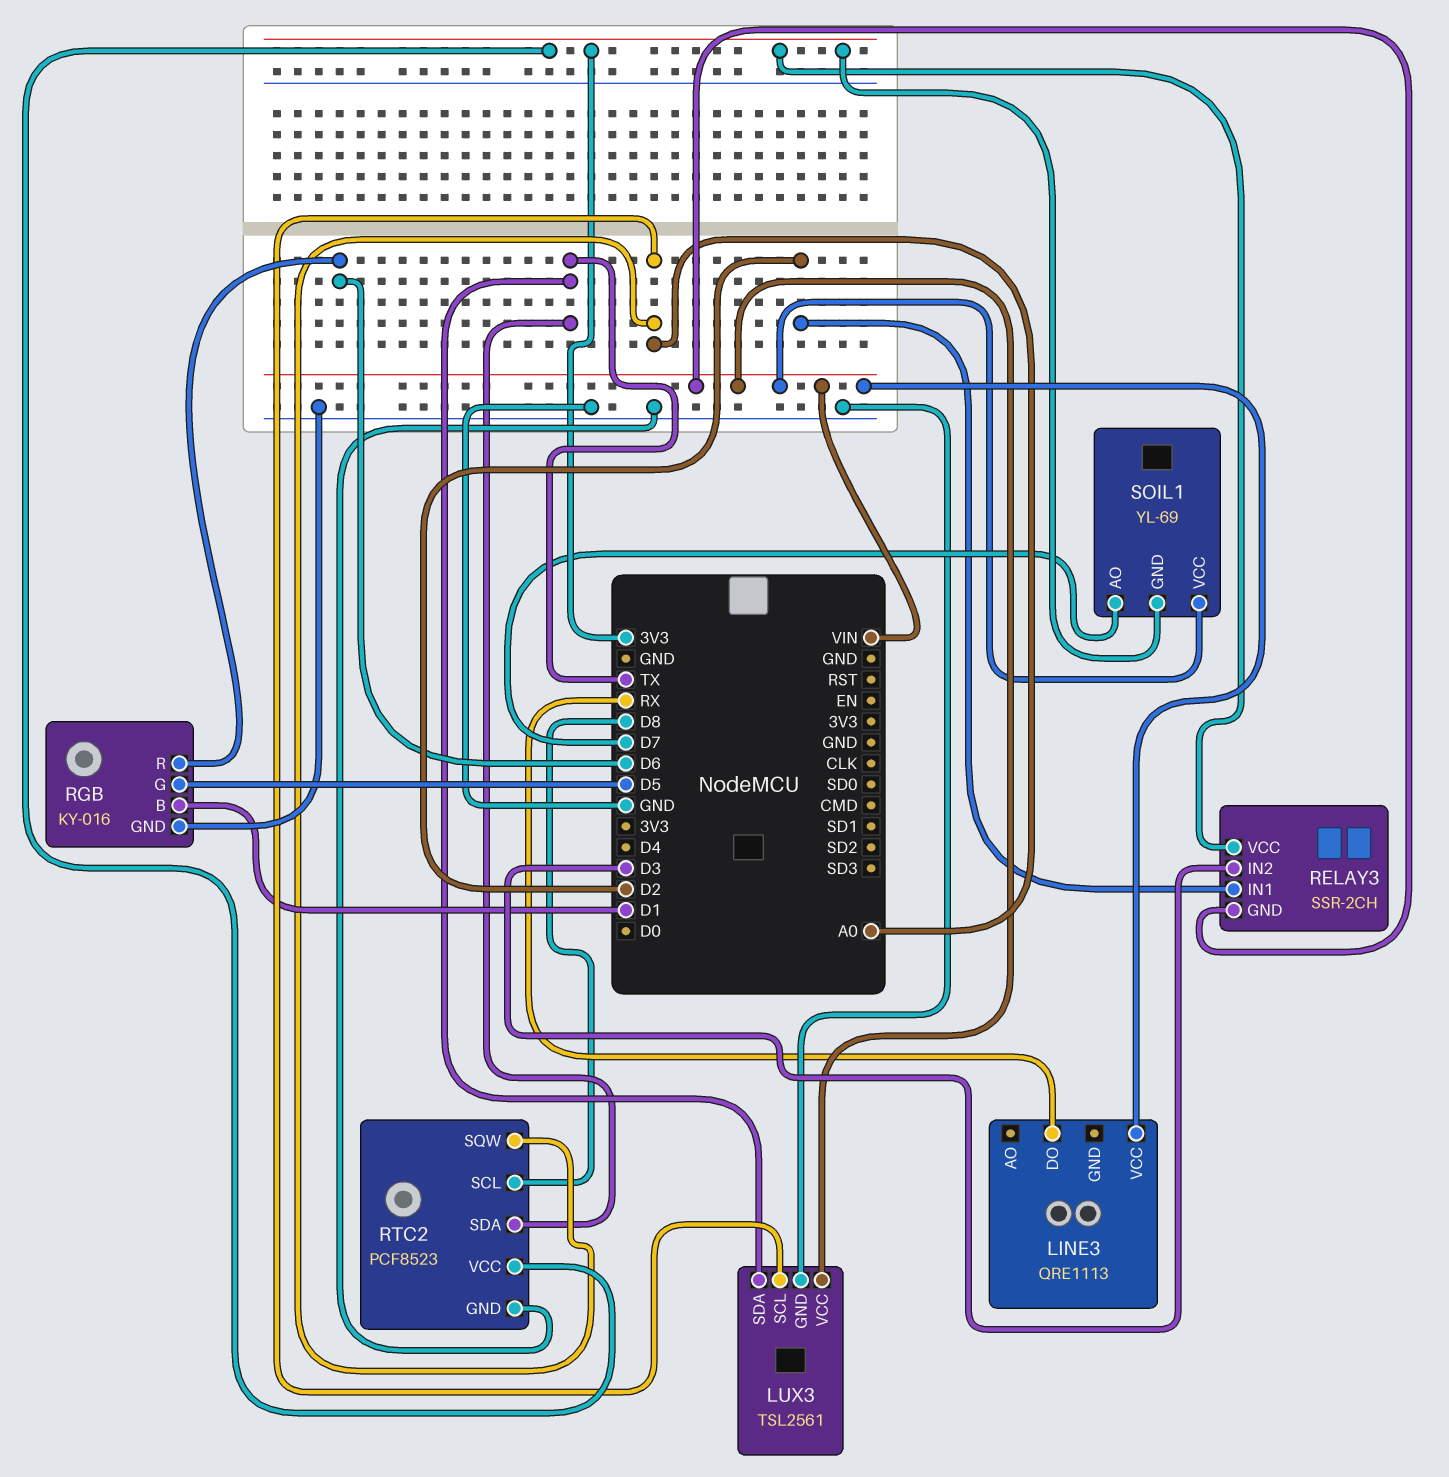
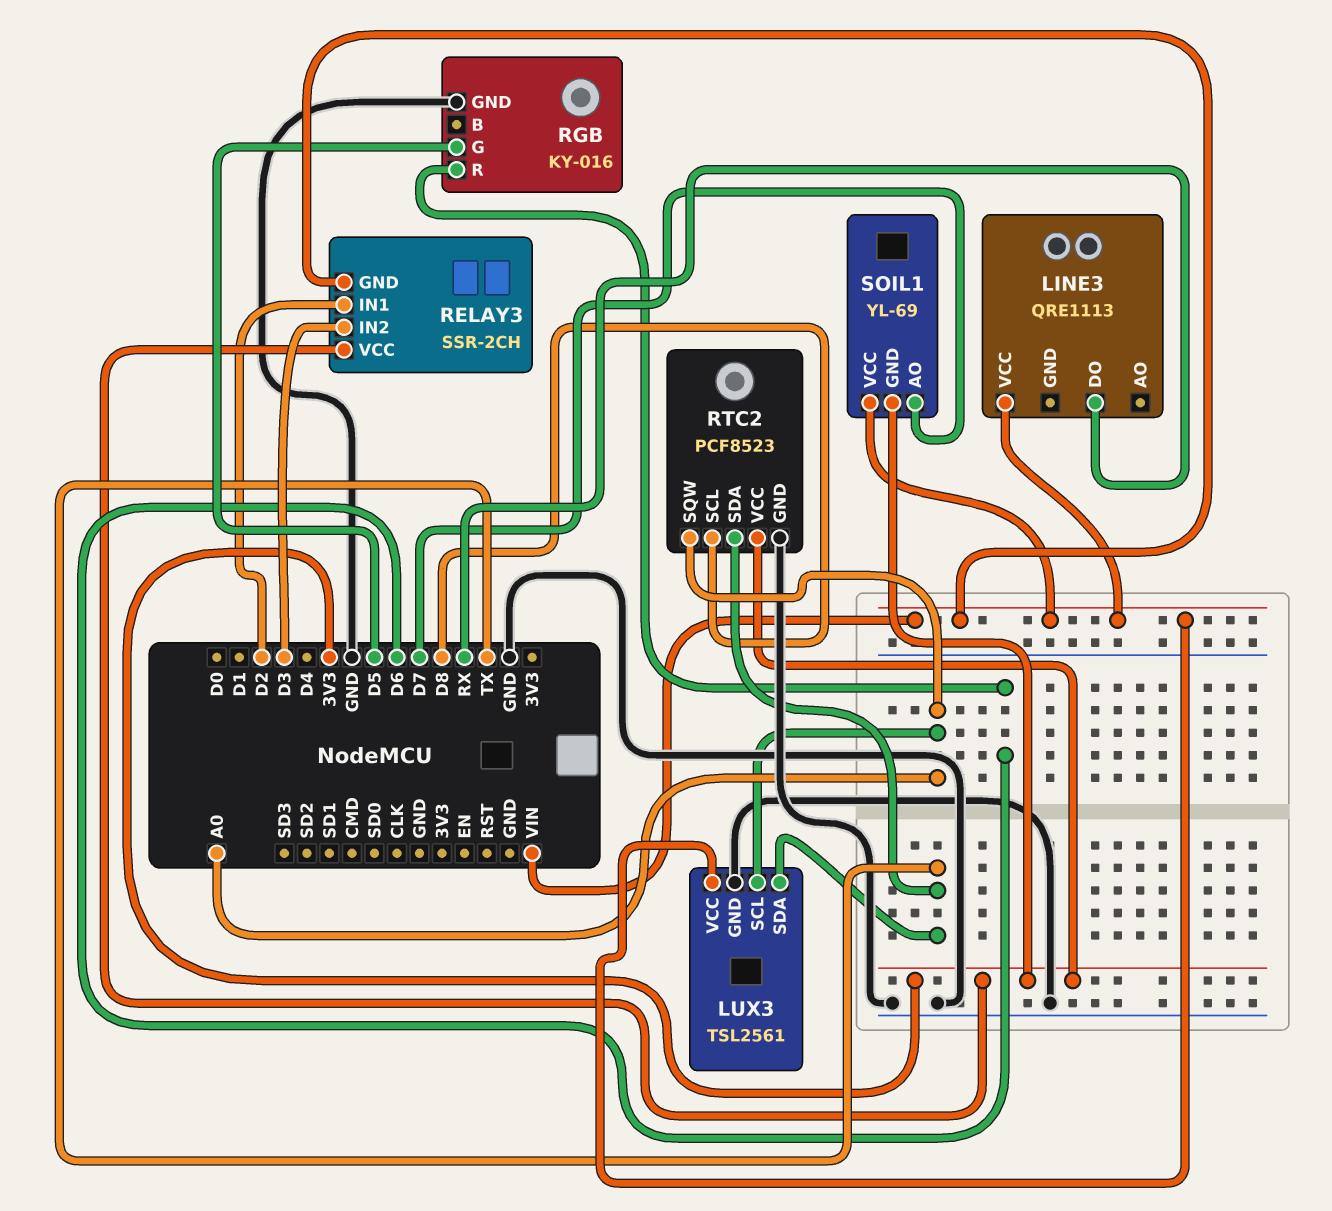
RGB pin B: D1 -> none

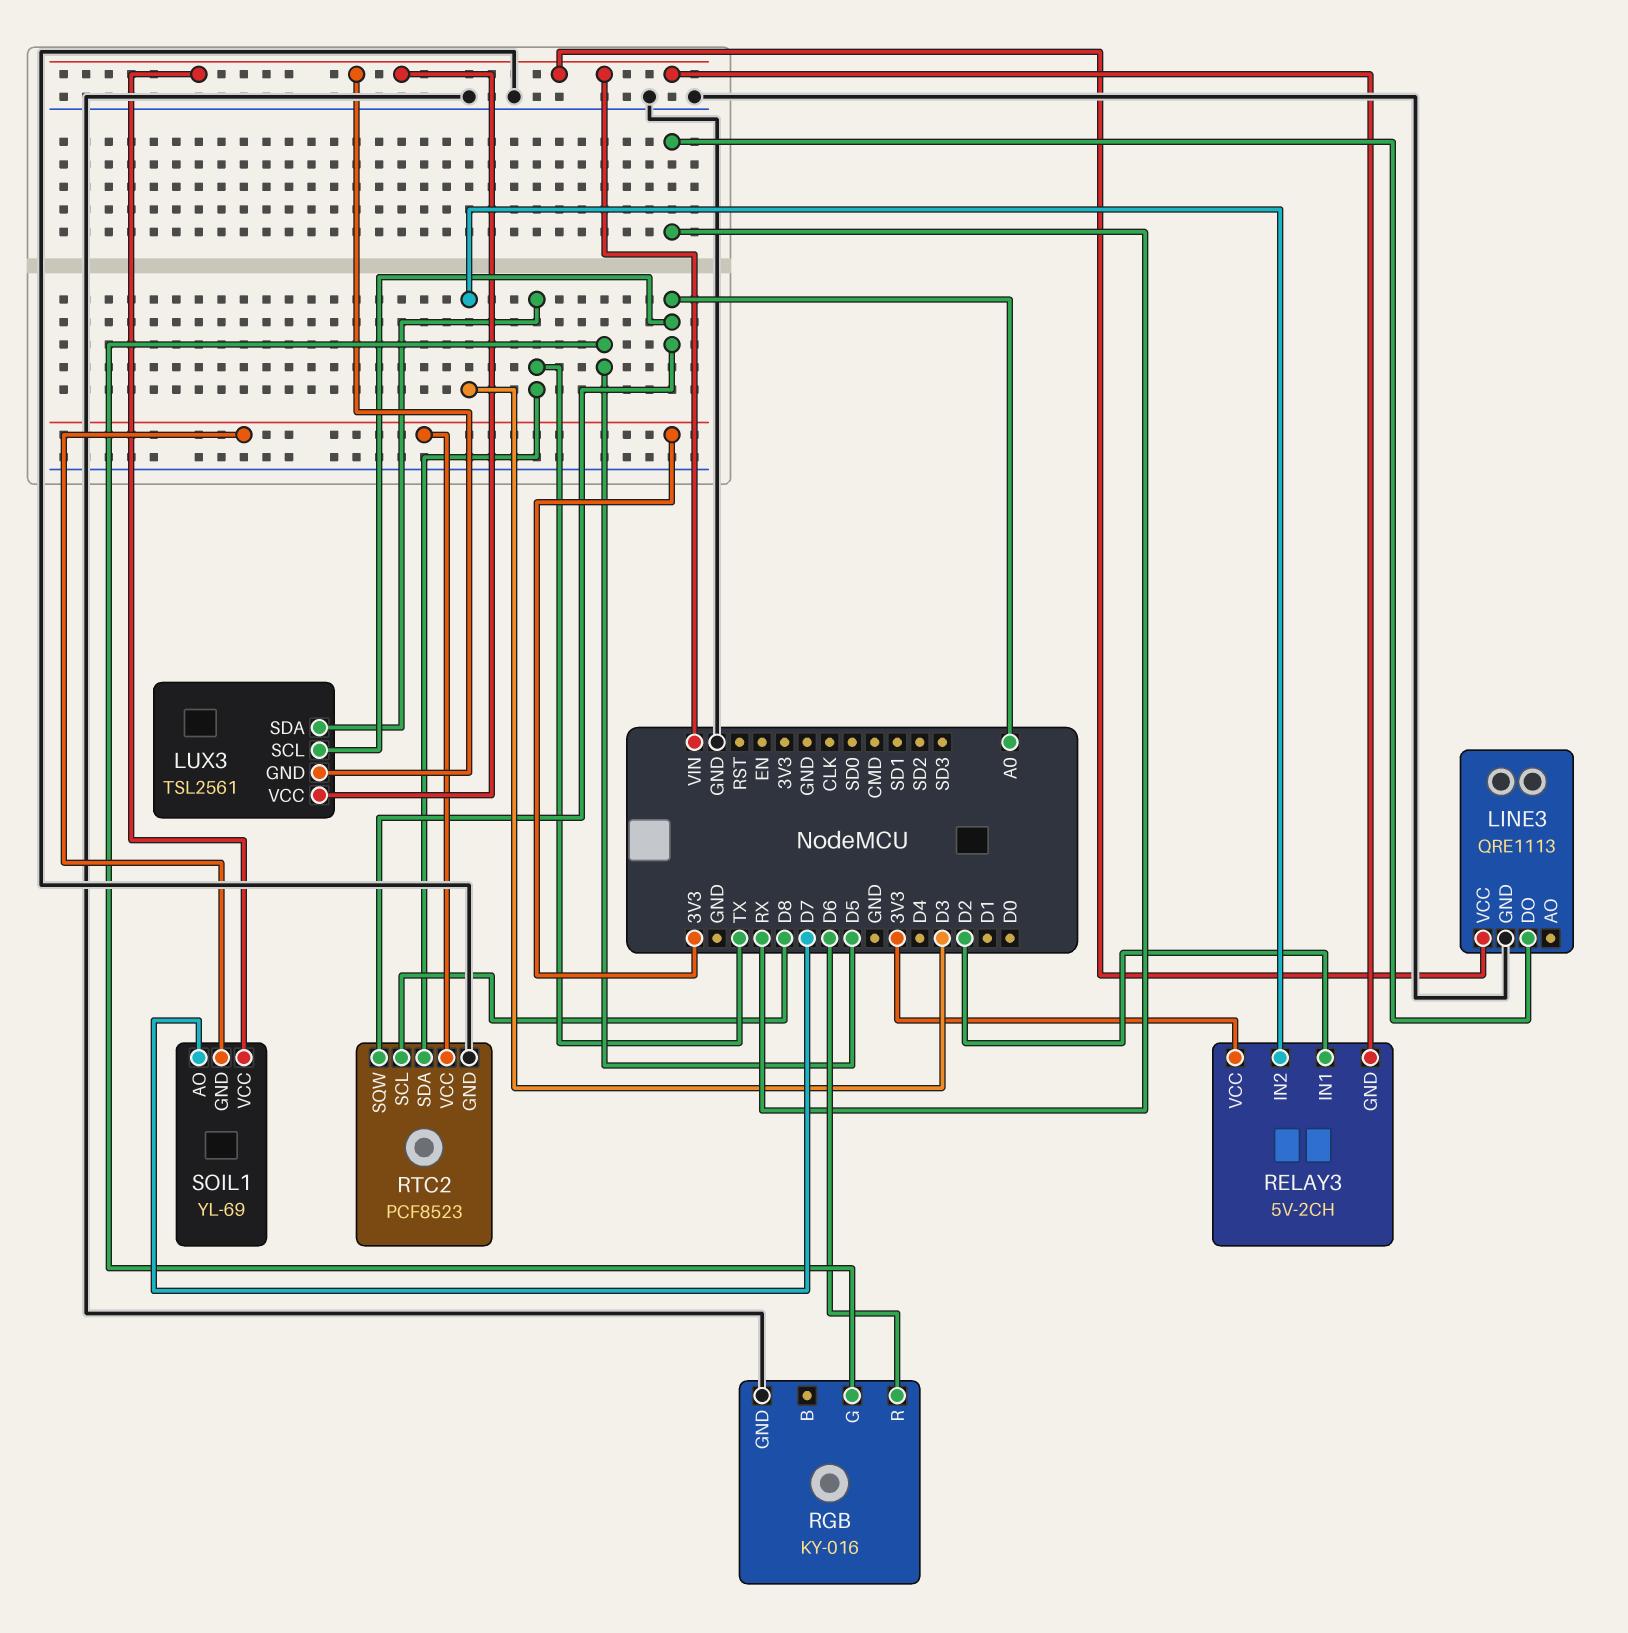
LINE3 pin GND: none -> GND
LUX3 pin GND: GND -> VIN
RELAY3: SSR-2CH -> 5V-2CH

